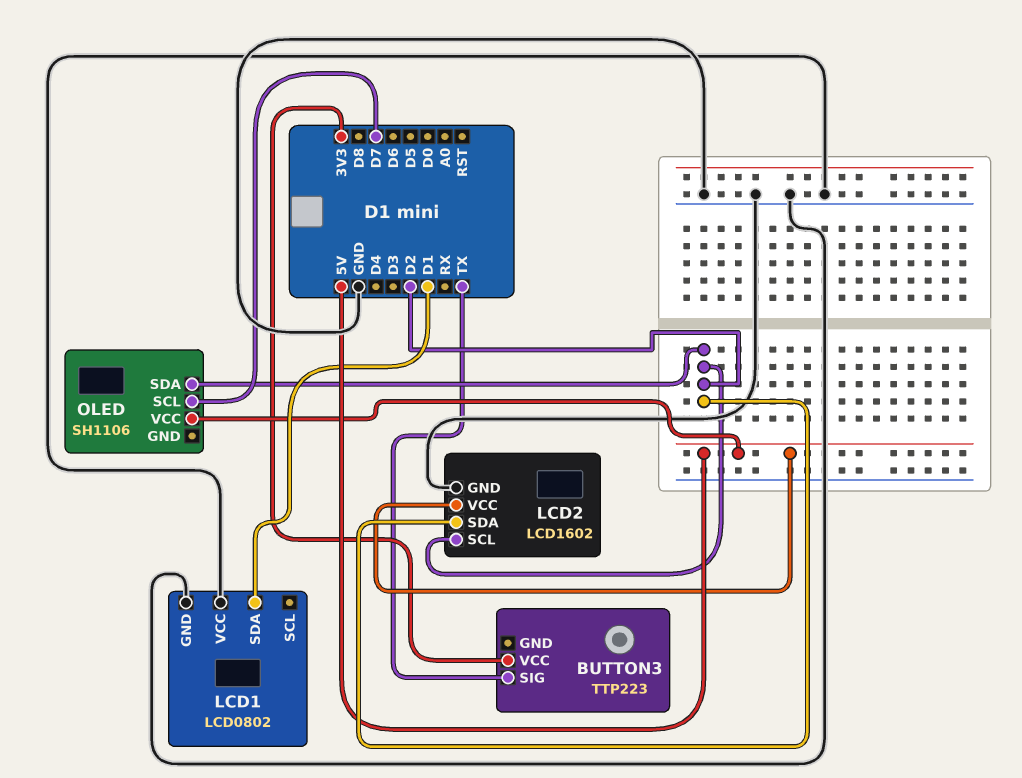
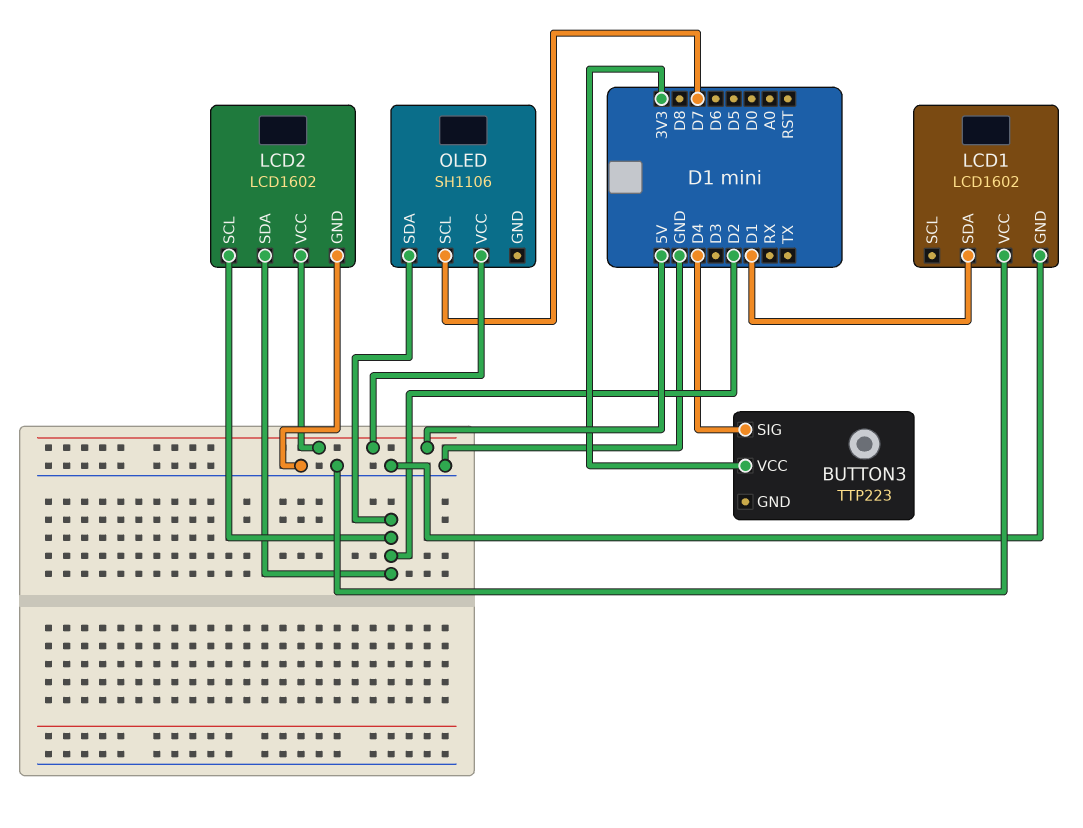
BUTTON3 pin SIG: TX -> D4
LCD1: LCD0802 -> LCD1602

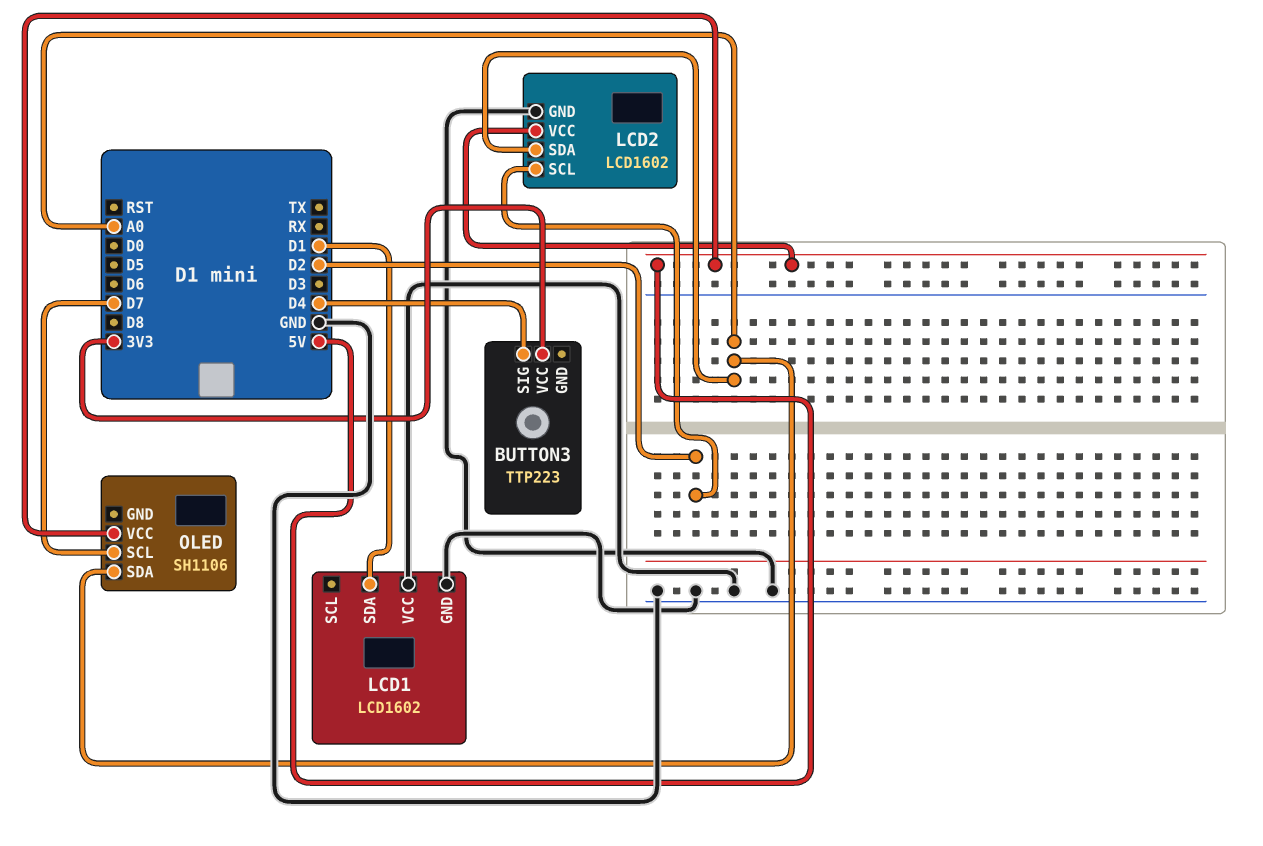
LCD2 pin SDA: D2 -> A0
OLED pin SDA: D2 -> A0

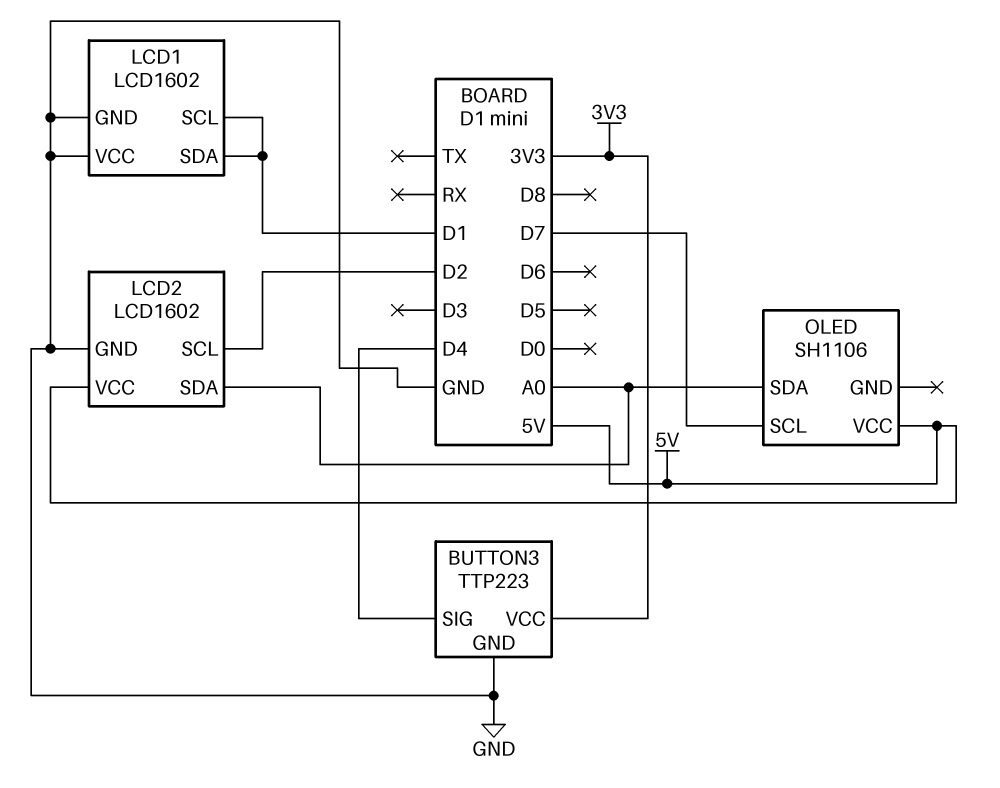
BUTTON3 pin GND: none -> GND
LCD1 pin SCL: none -> D1

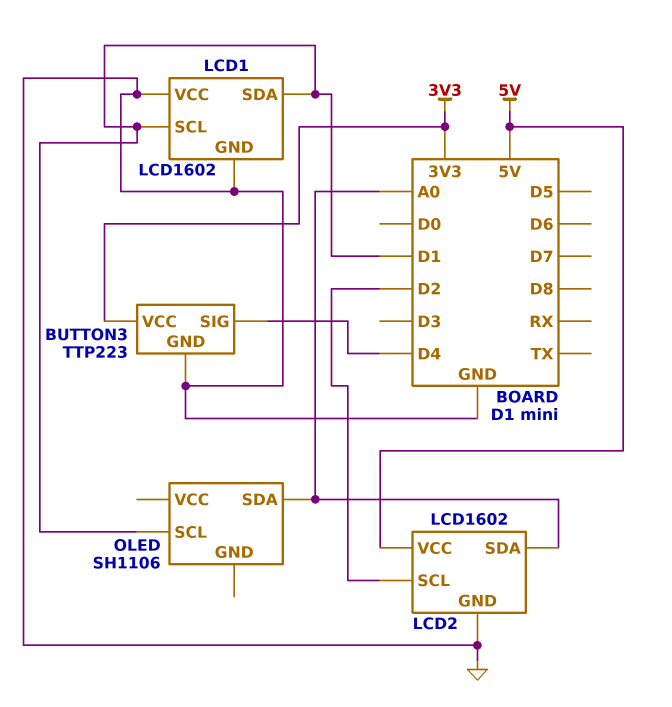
OLED pin SCL: D7 -> D1
OLED pin VCC: 5V -> none

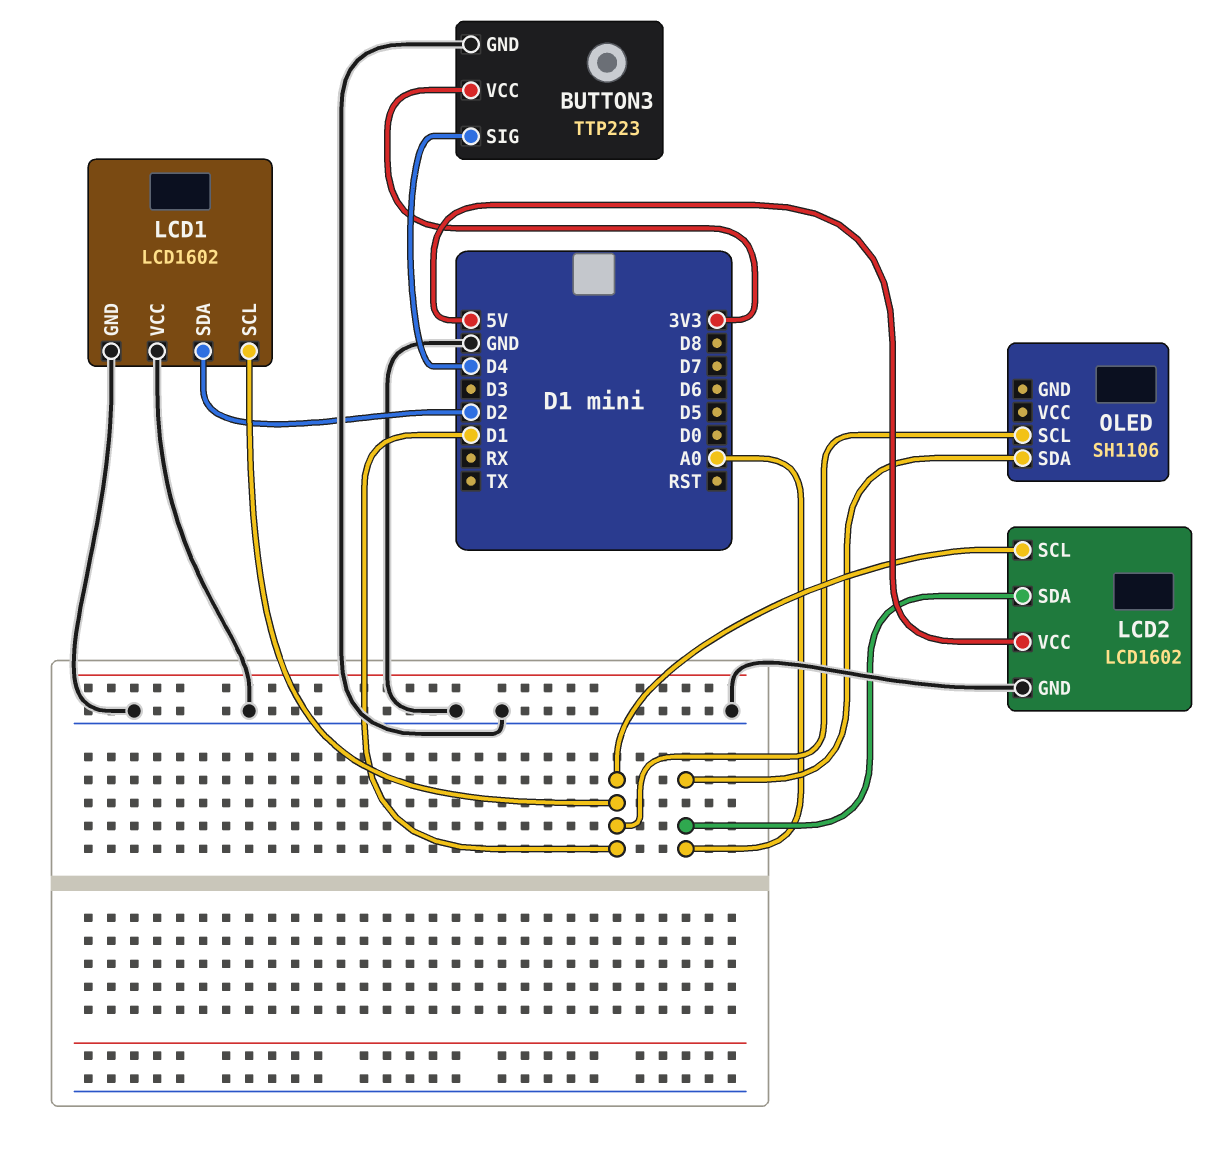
LCD1 pin SDA: D1 -> D2
LCD2 pin SCL: D2 -> D1

